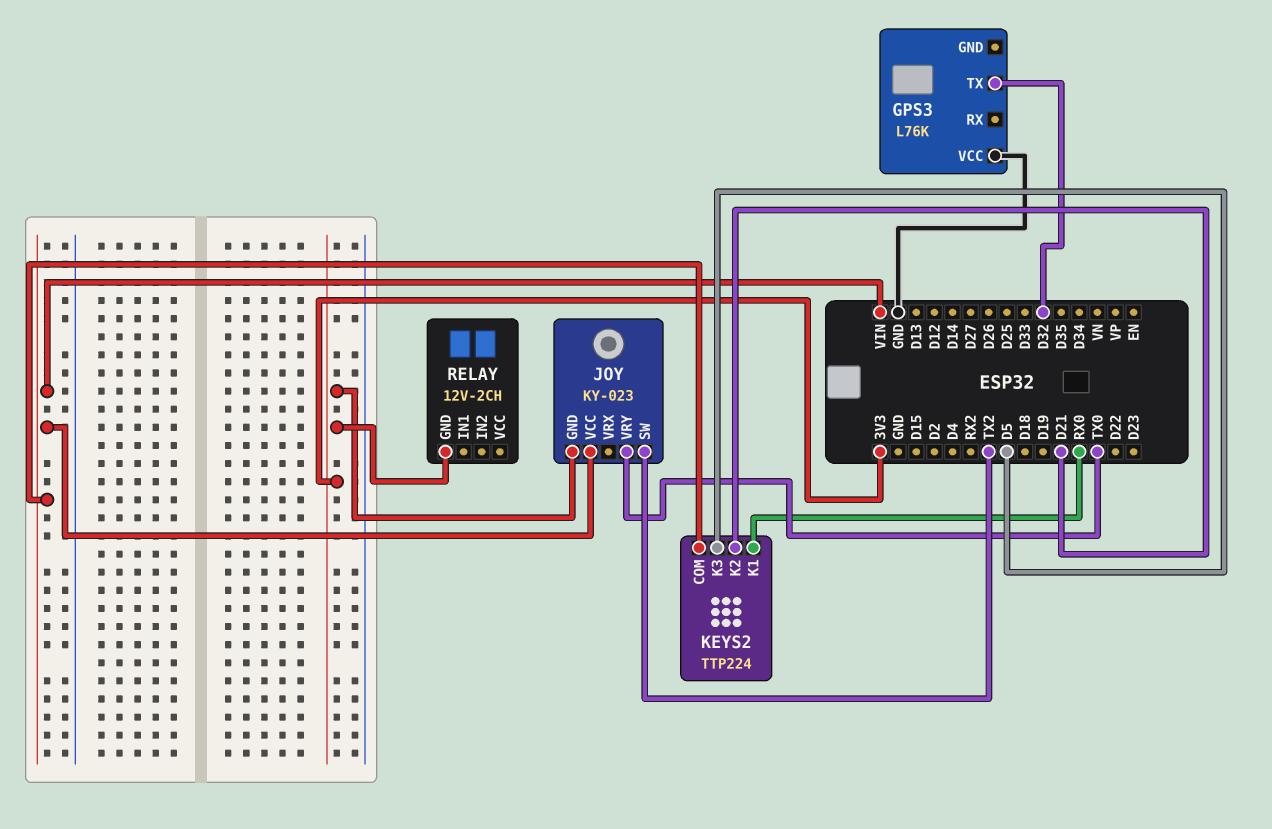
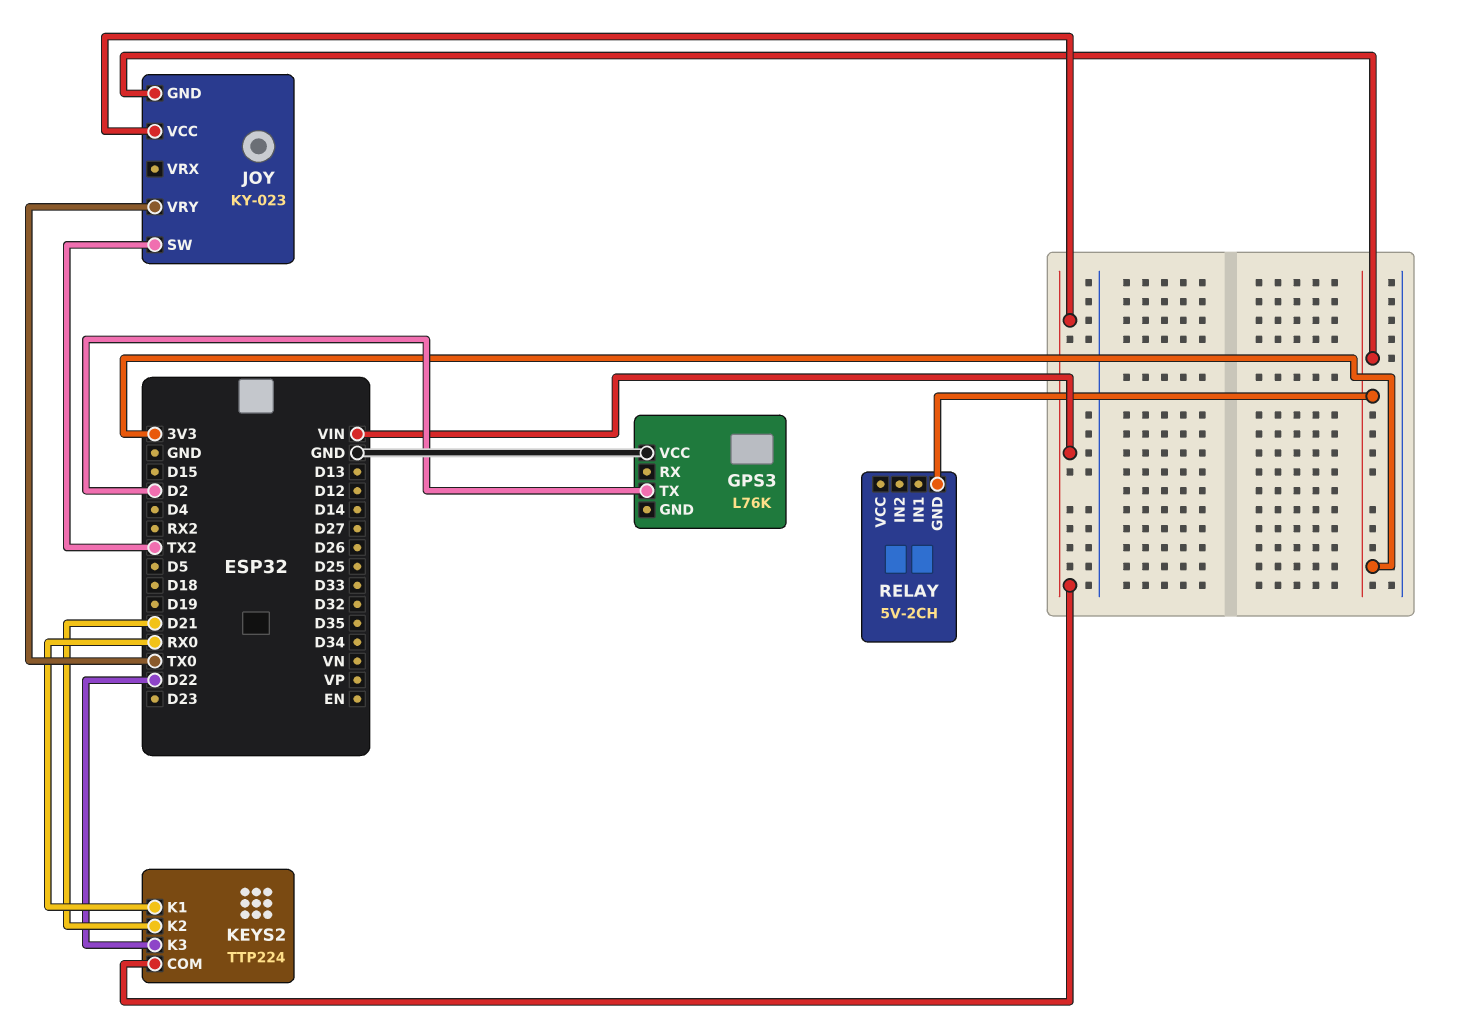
GPS3 pin TX: D32 -> D2
KEYS2 pin K3: D5 -> D22
RELAY: 12V-2CH -> 5V-2CH

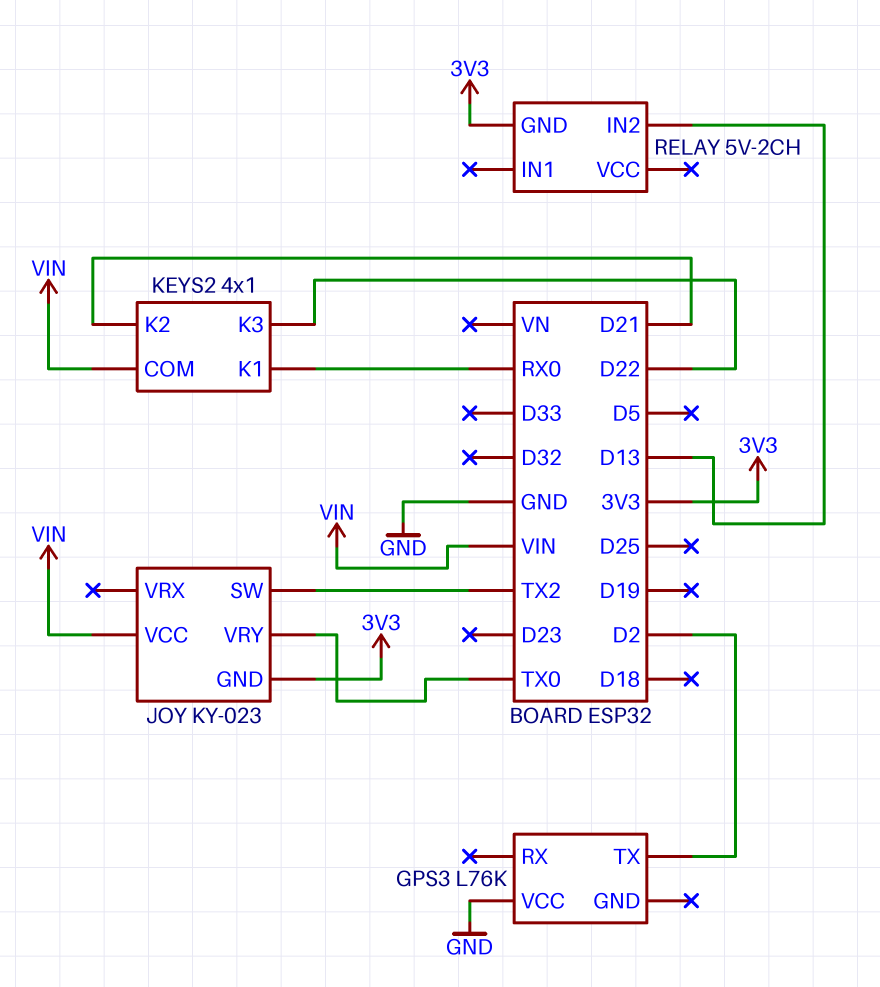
KEYS2: TTP224 -> 4x1
RELAY pin IN2: none -> D13

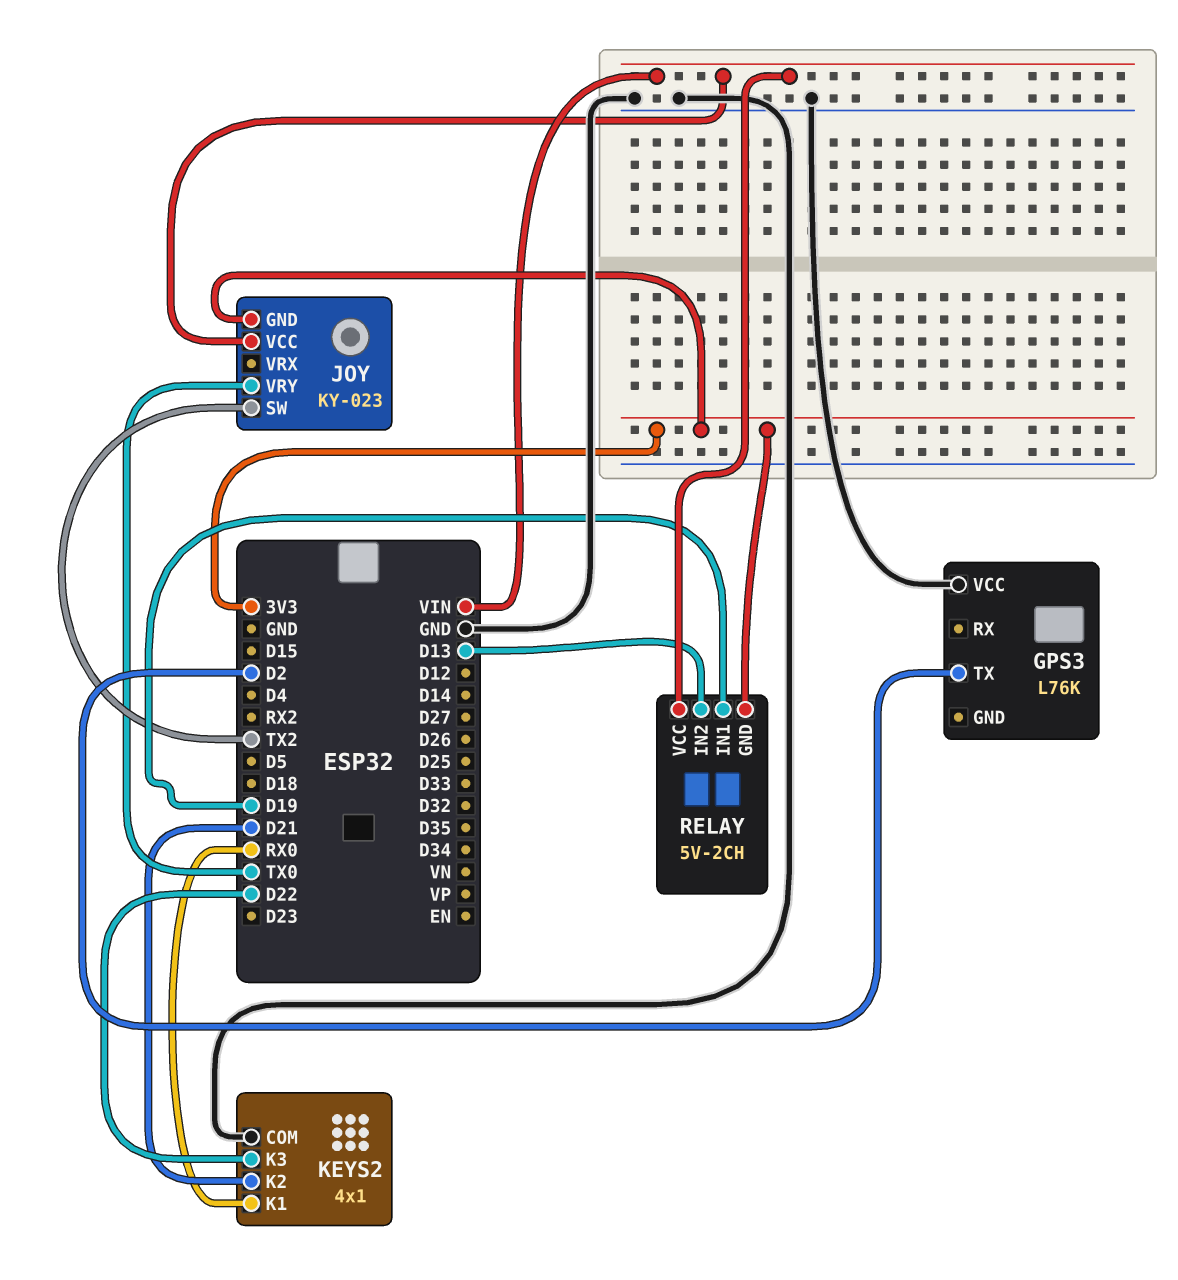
KEYS2 pin COM: VIN -> GND
RELAY pin IN1: none -> D19
RELAY pin VCC: none -> VIN

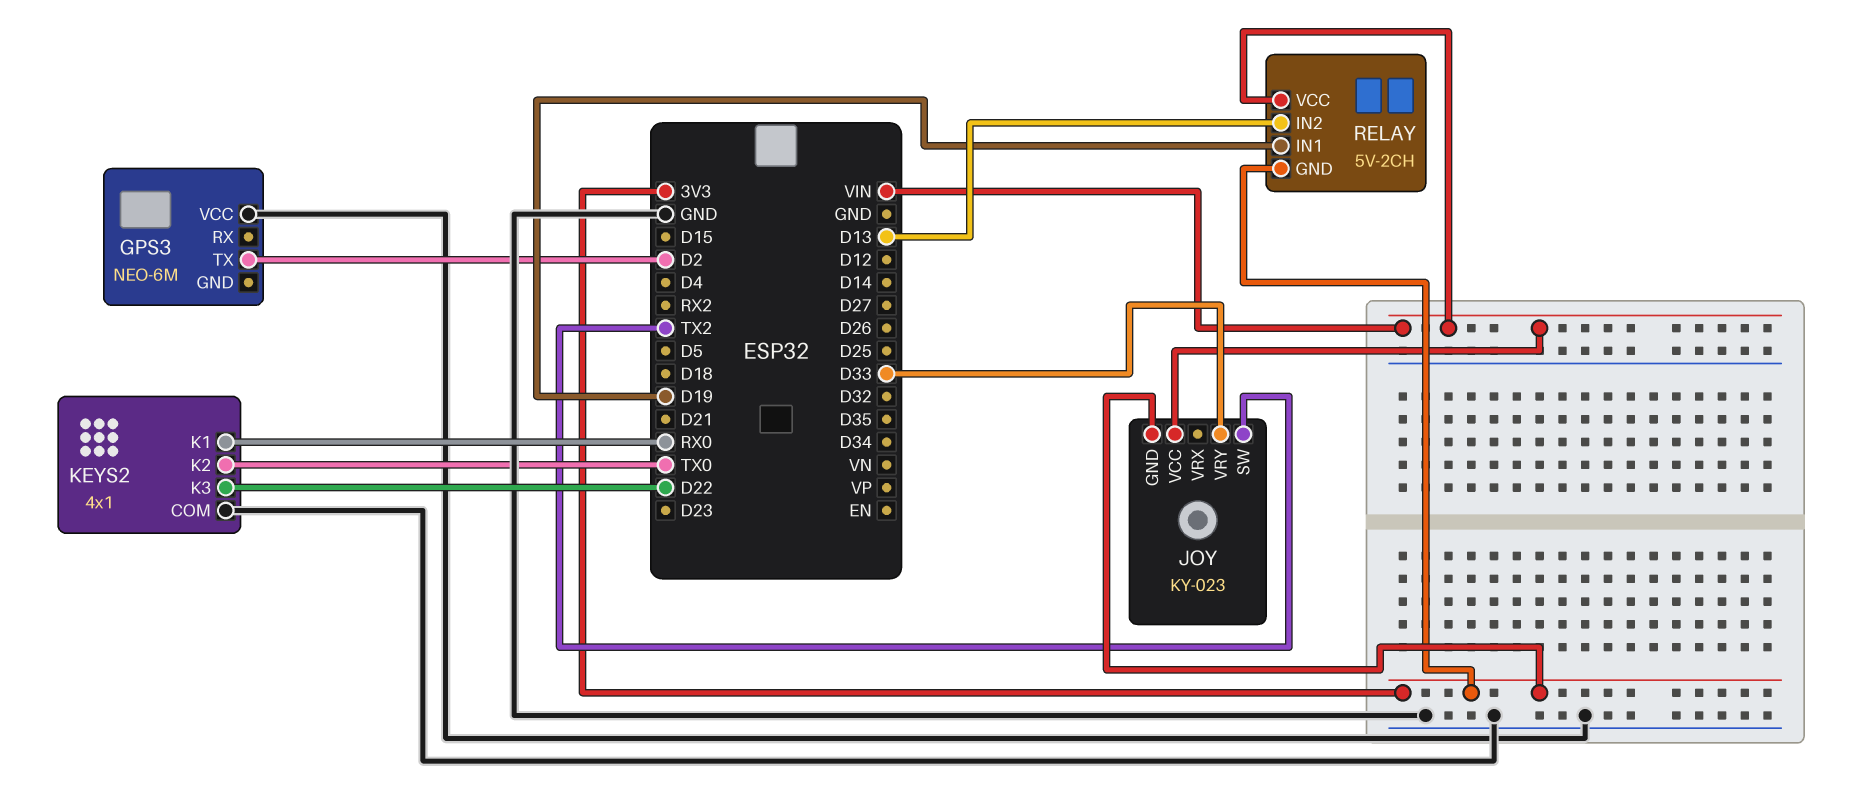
GPS3: L76K -> NEO-6M
JOY pin VRY: TX0 -> D33
KEYS2 pin K2: D21 -> TX0

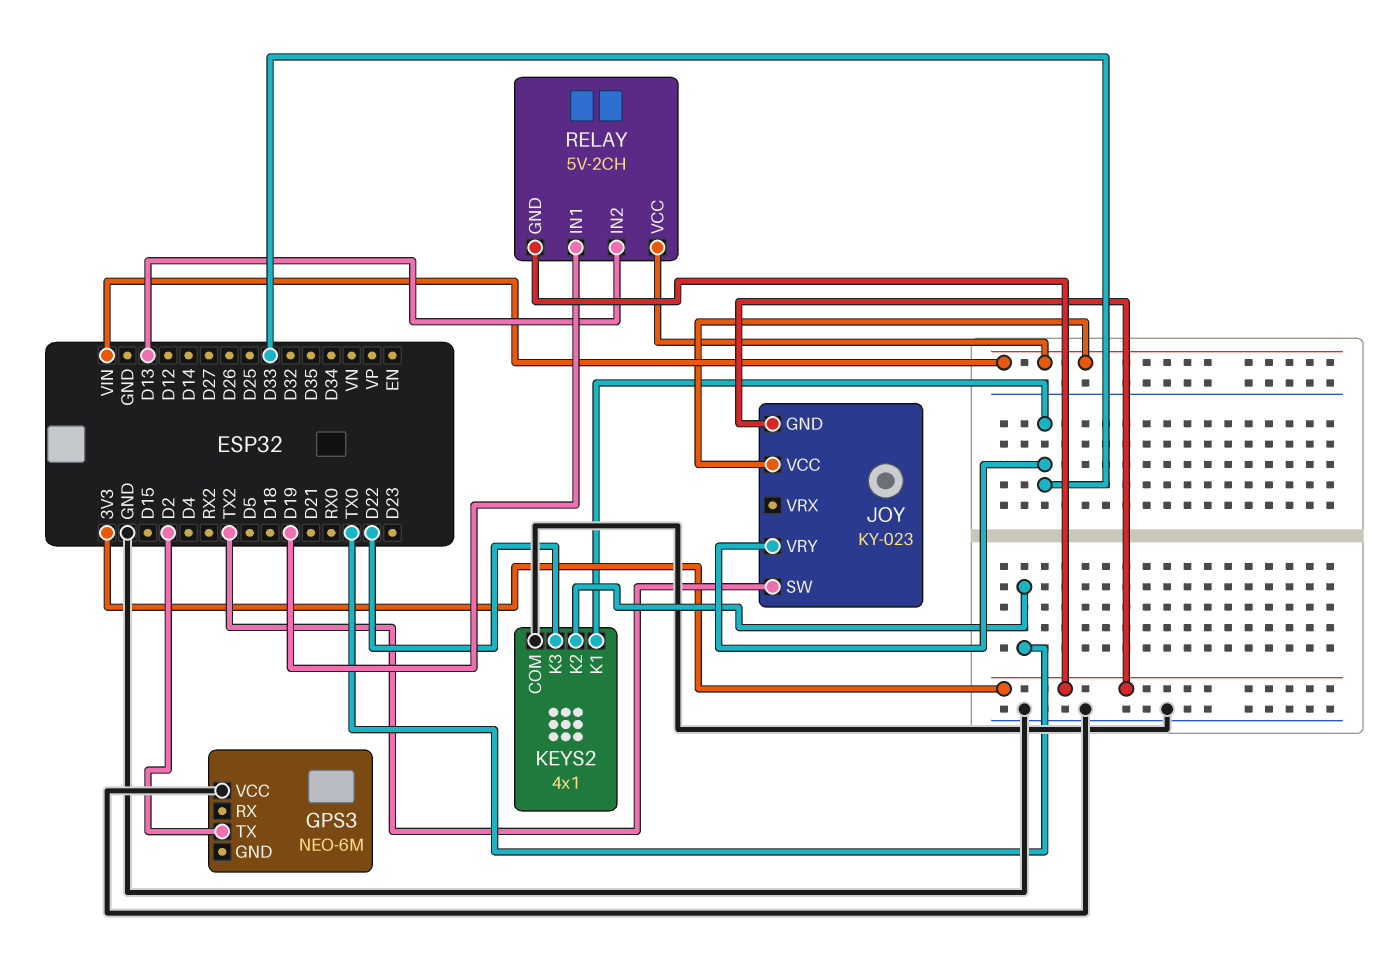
KEYS2 pin K1: RX0 -> D33

